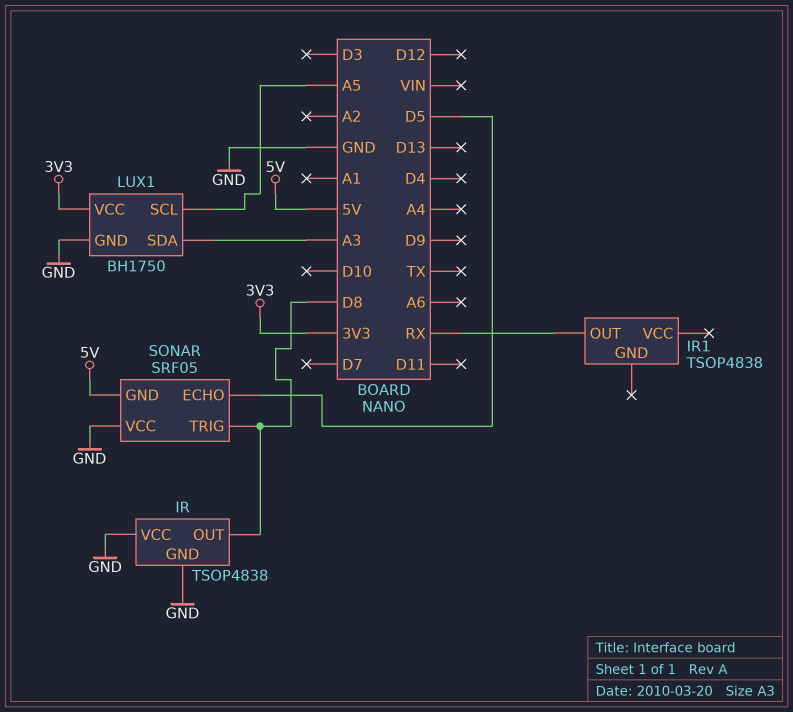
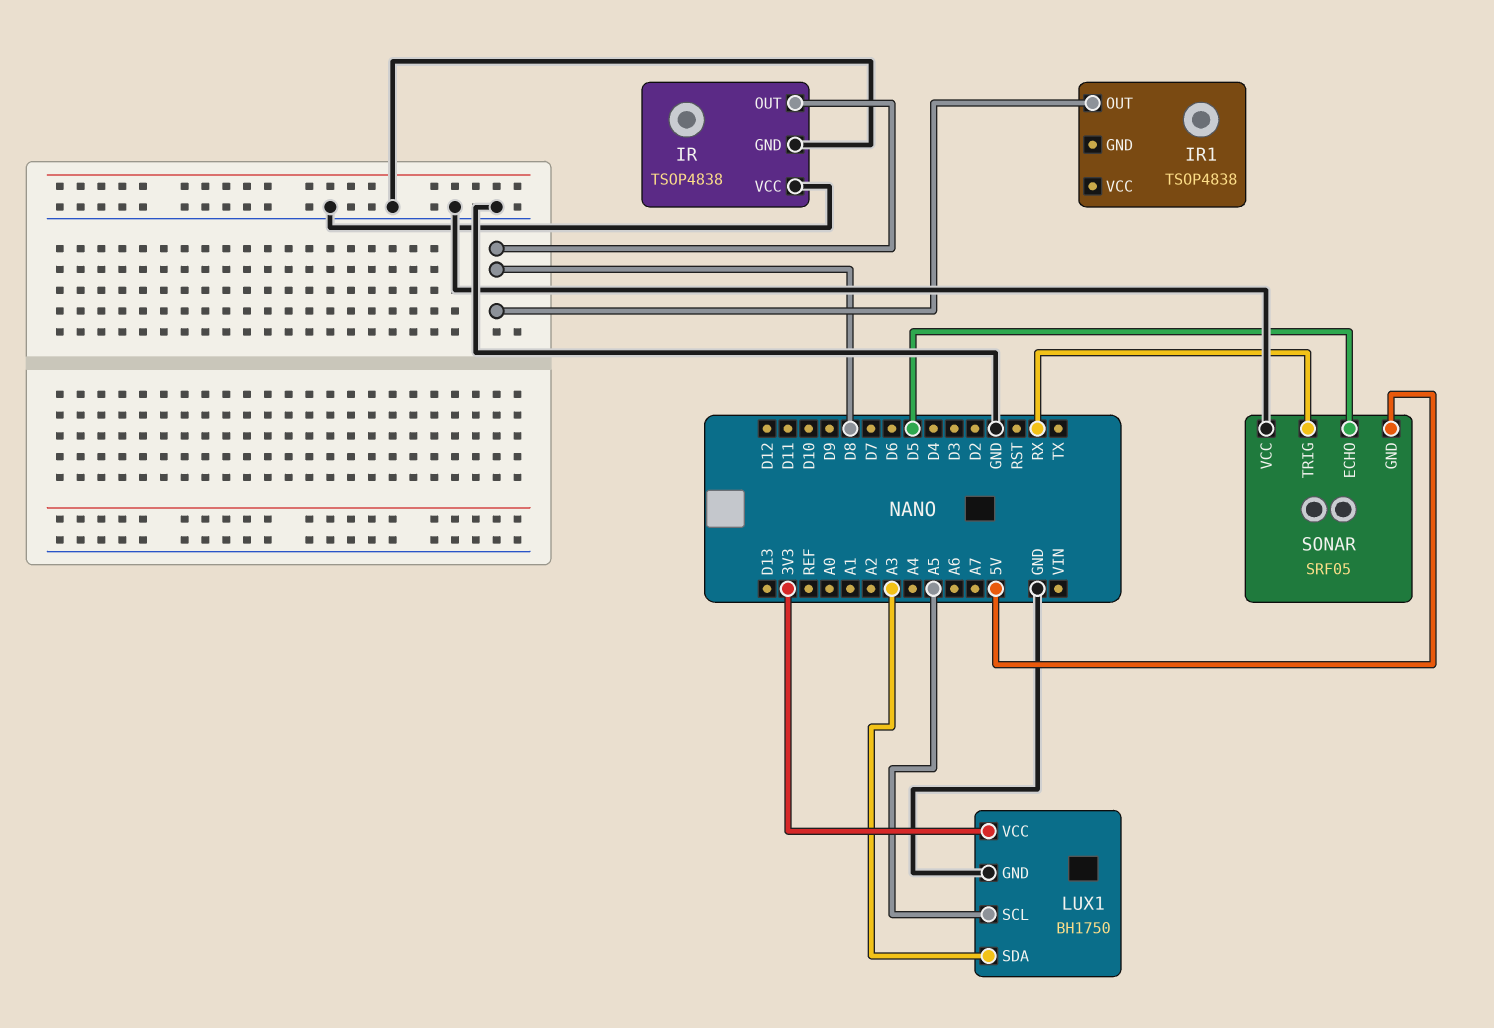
IR1 pin OUT: RX -> D8
SONAR pin TRIG: D8 -> RX

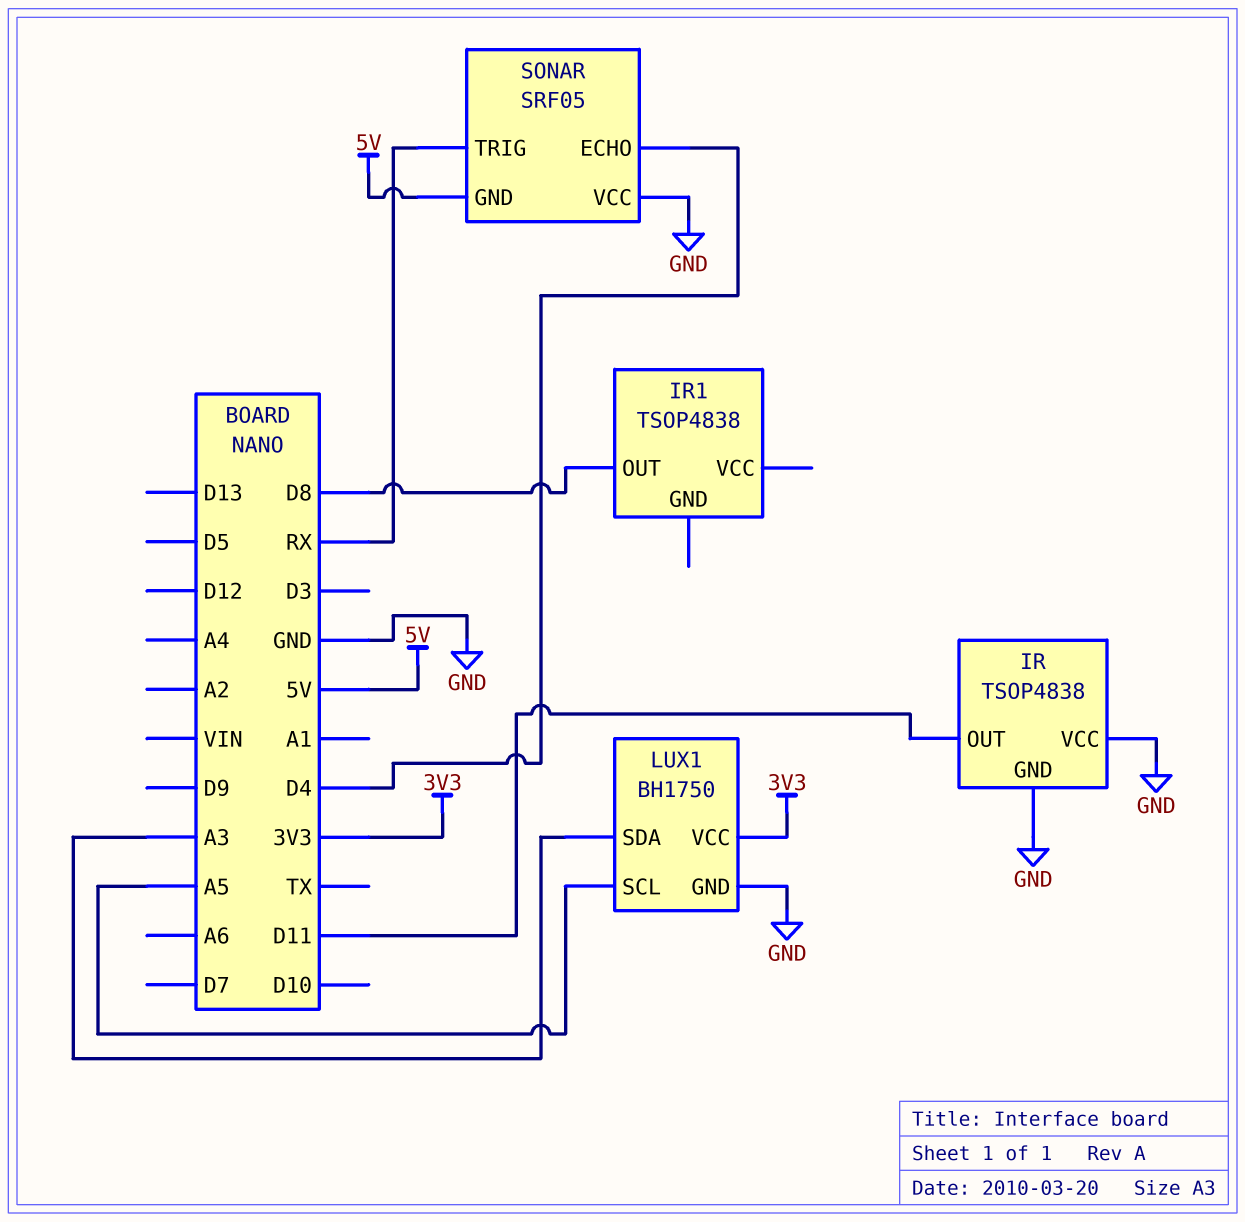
IR pin OUT: D8 -> D11
SONAR pin ECHO: D5 -> D4

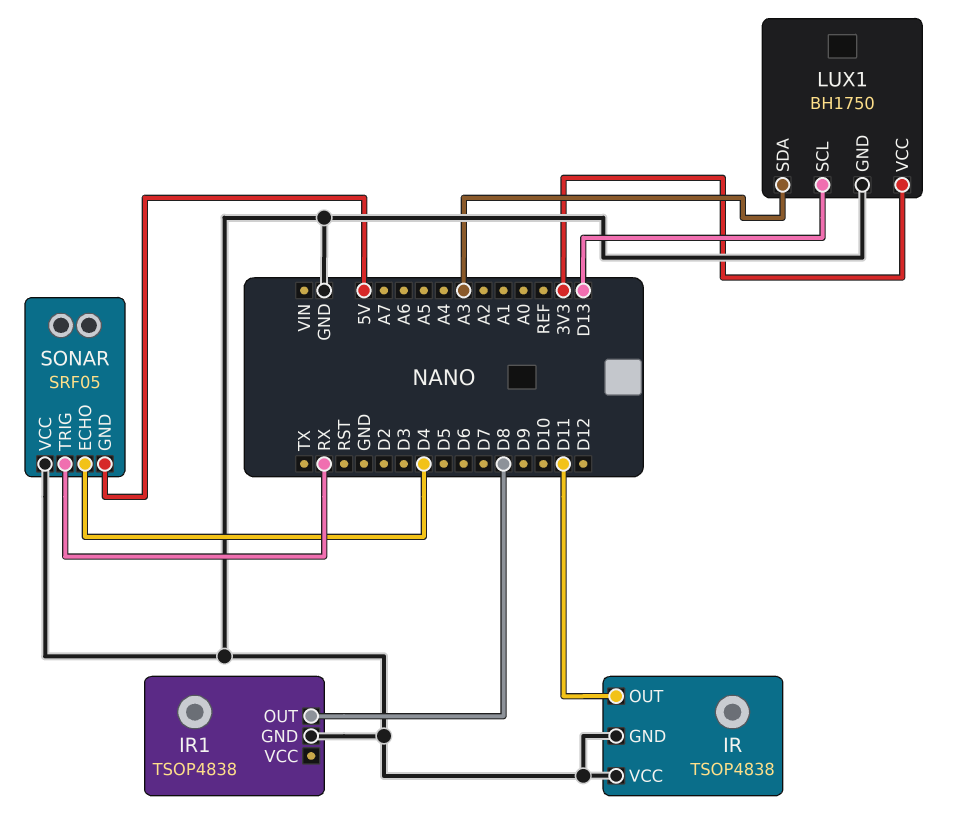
IR1 pin GND: none -> GND
LUX1 pin SCL: A5 -> D13

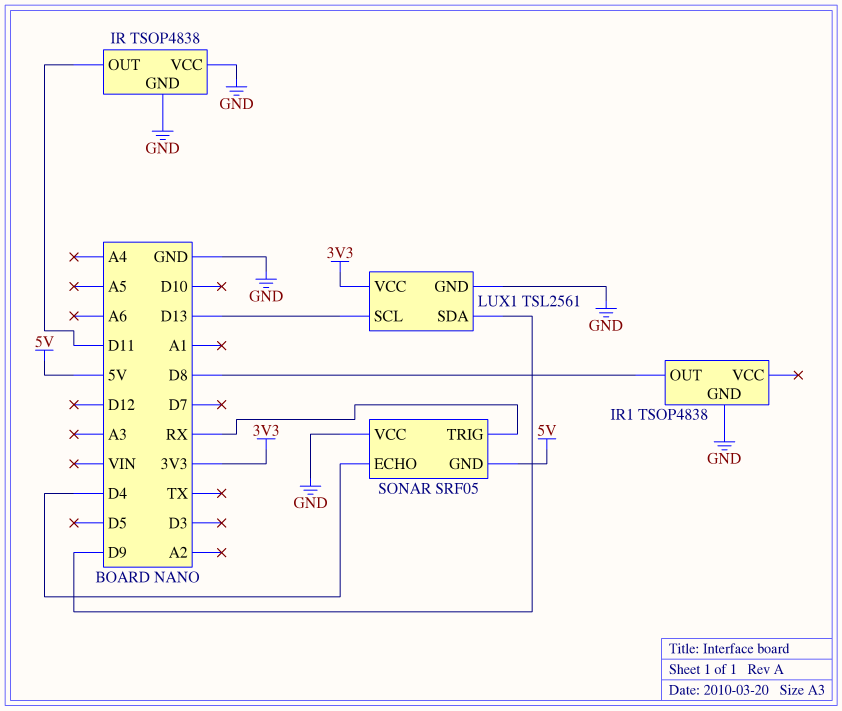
LUX1: BH1750 -> TSL2561
LUX1 pin SDA: A3 -> D9

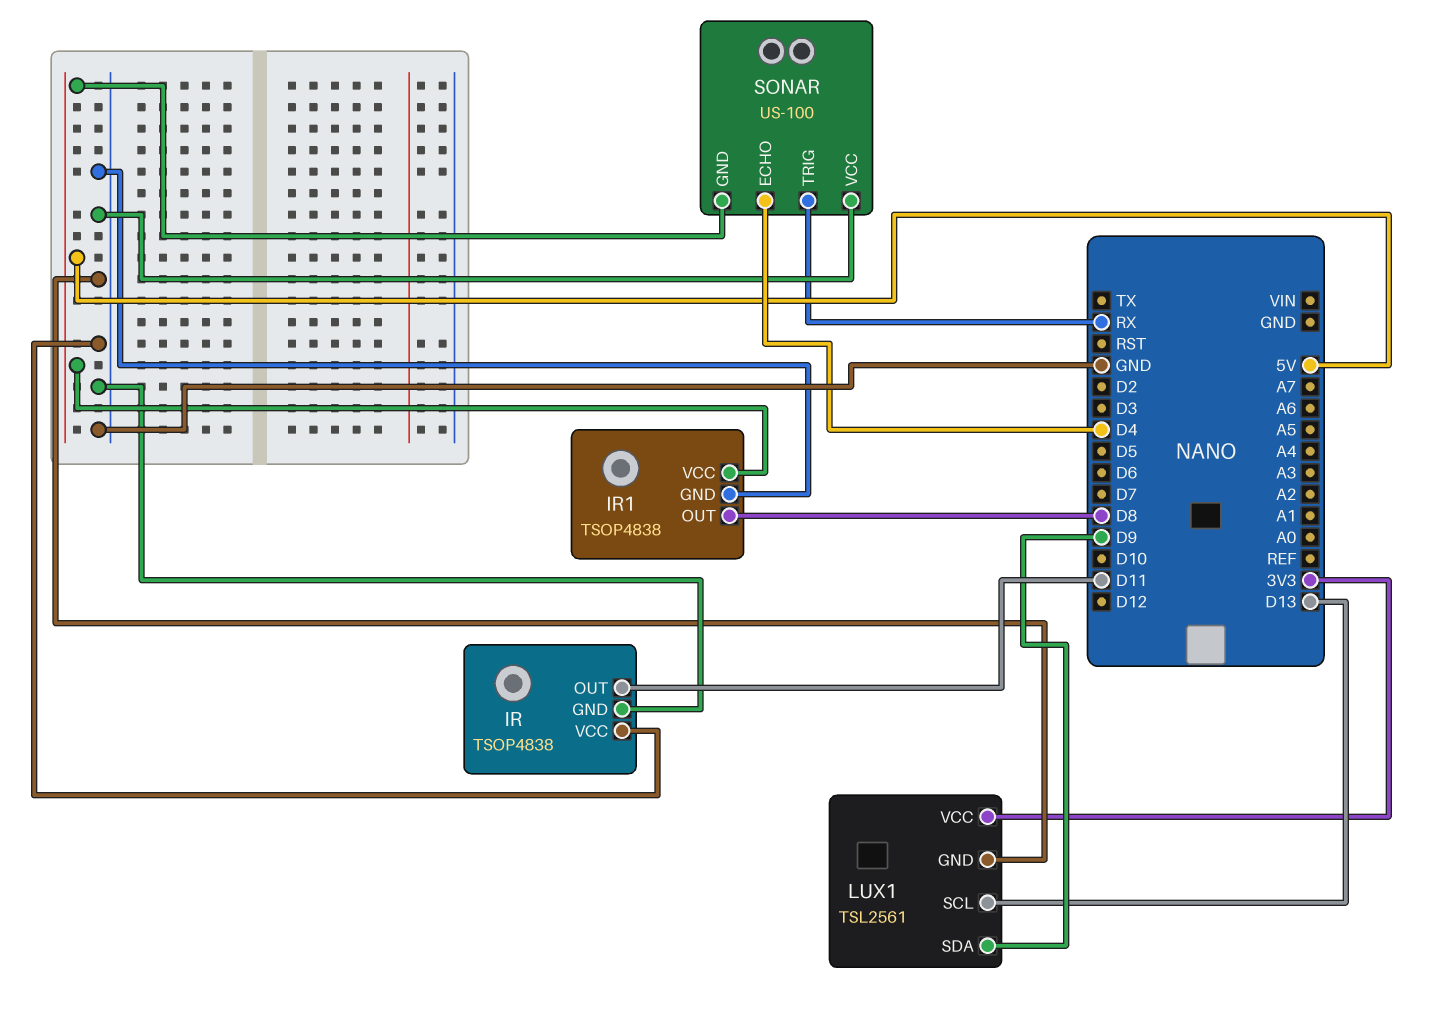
IR1 pin VCC: none -> 5V
SONAR: SRF05 -> US-100

